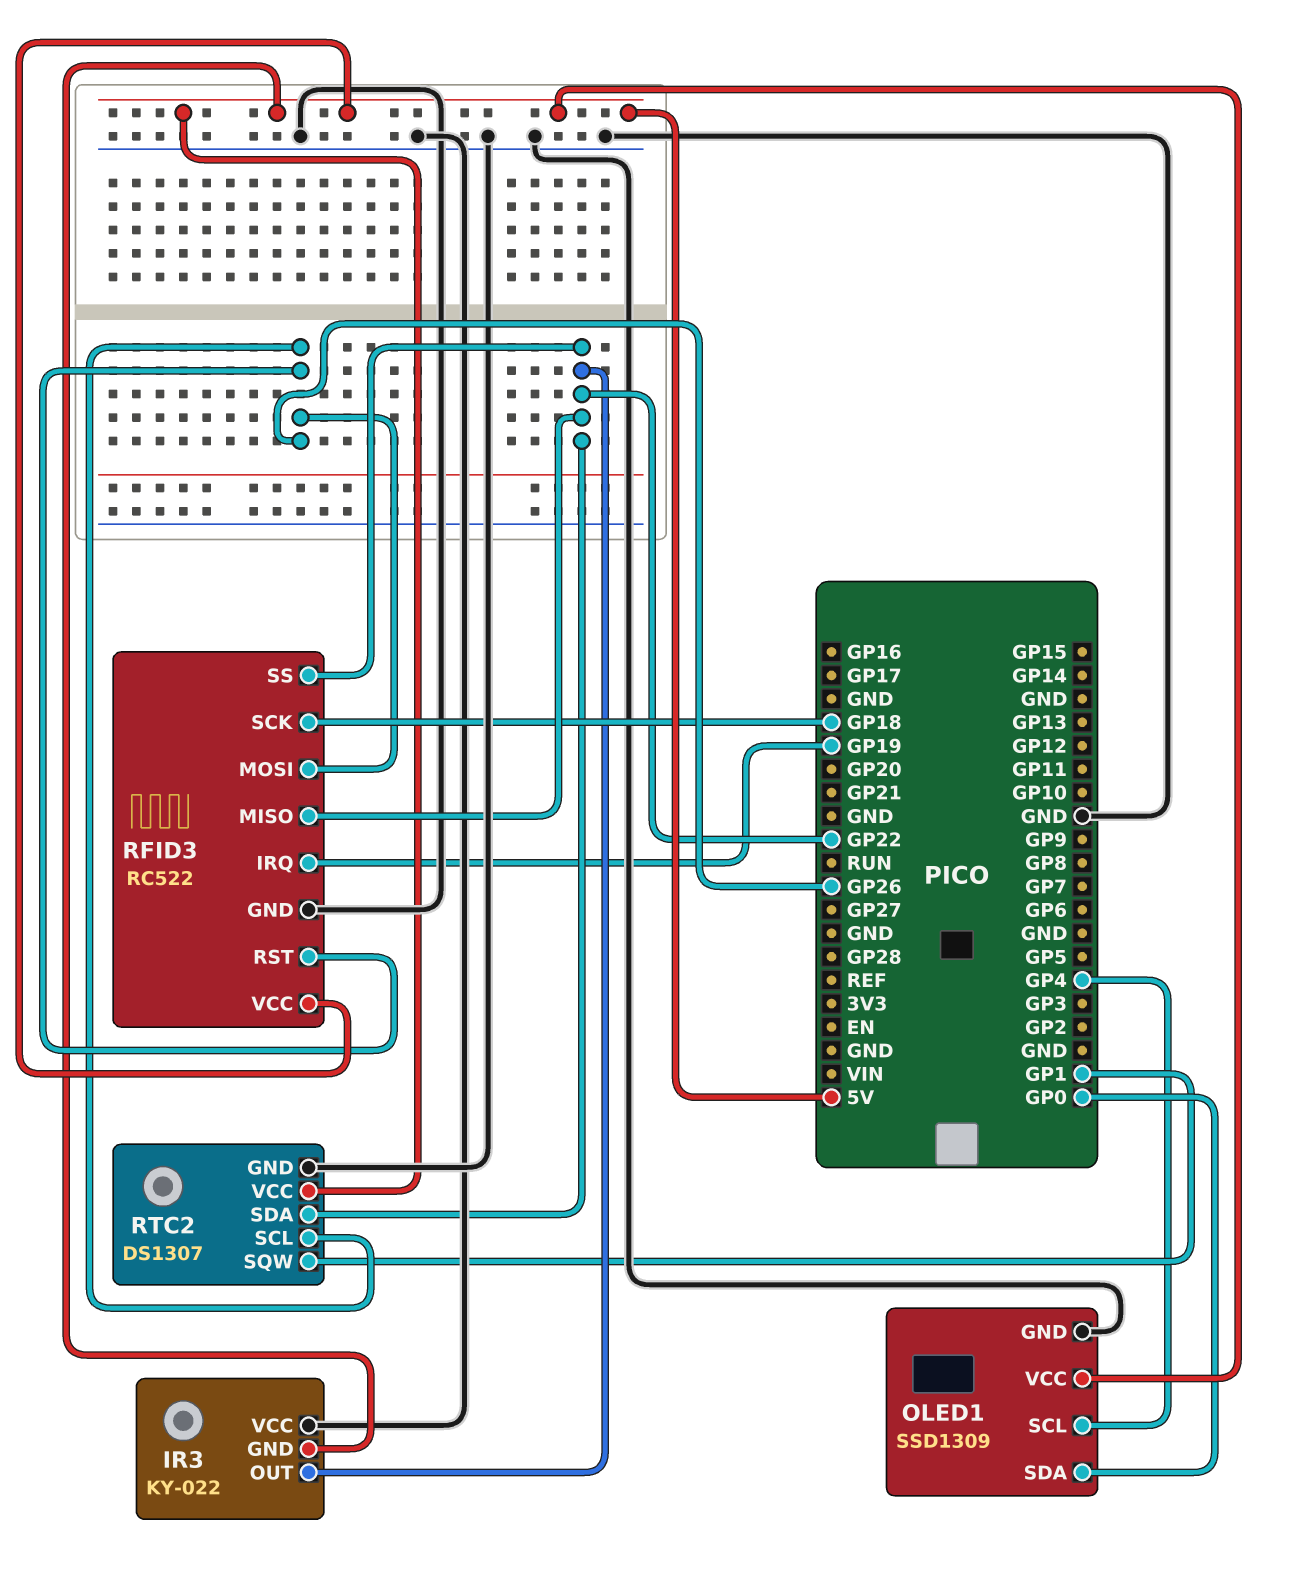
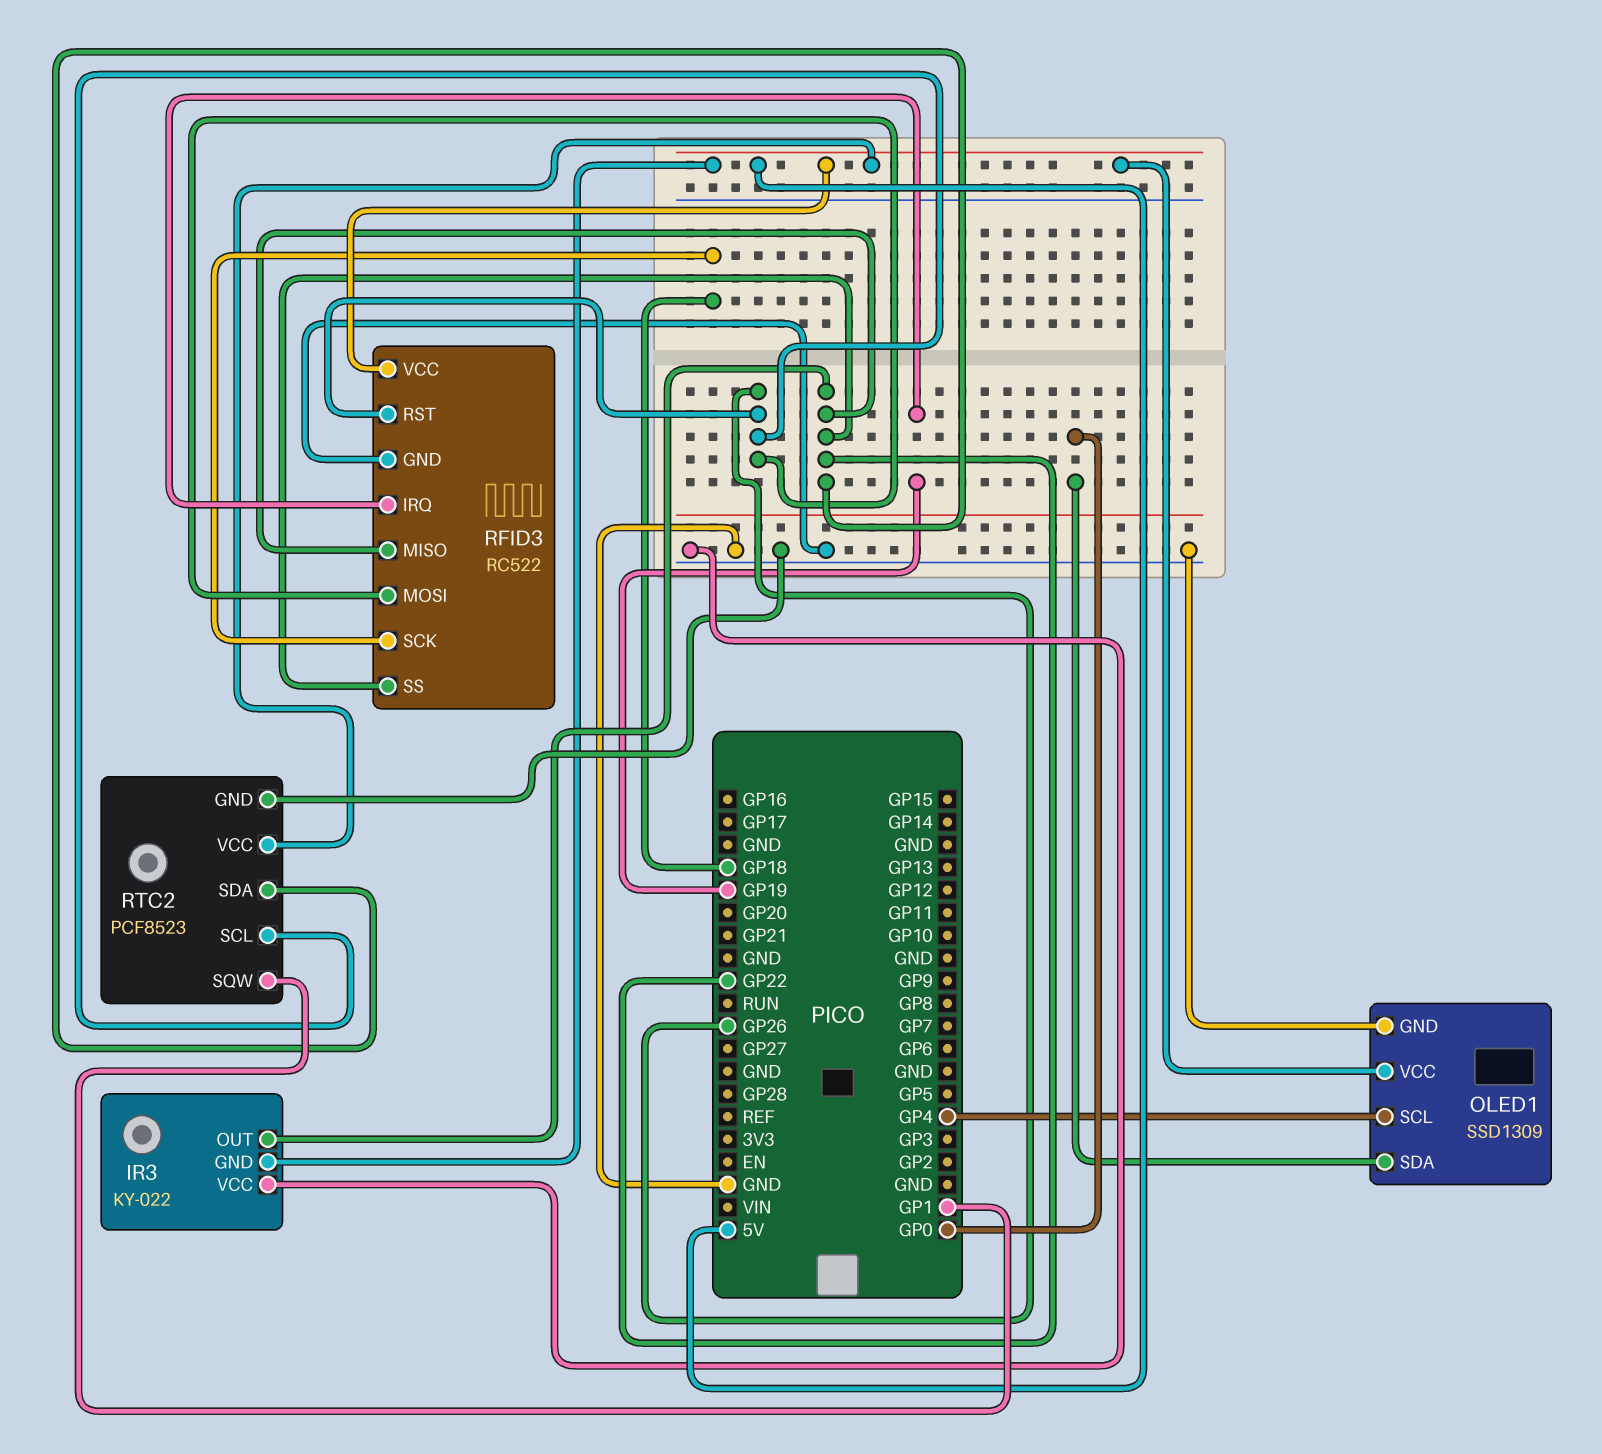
RTC2: DS1307 -> PCF8523

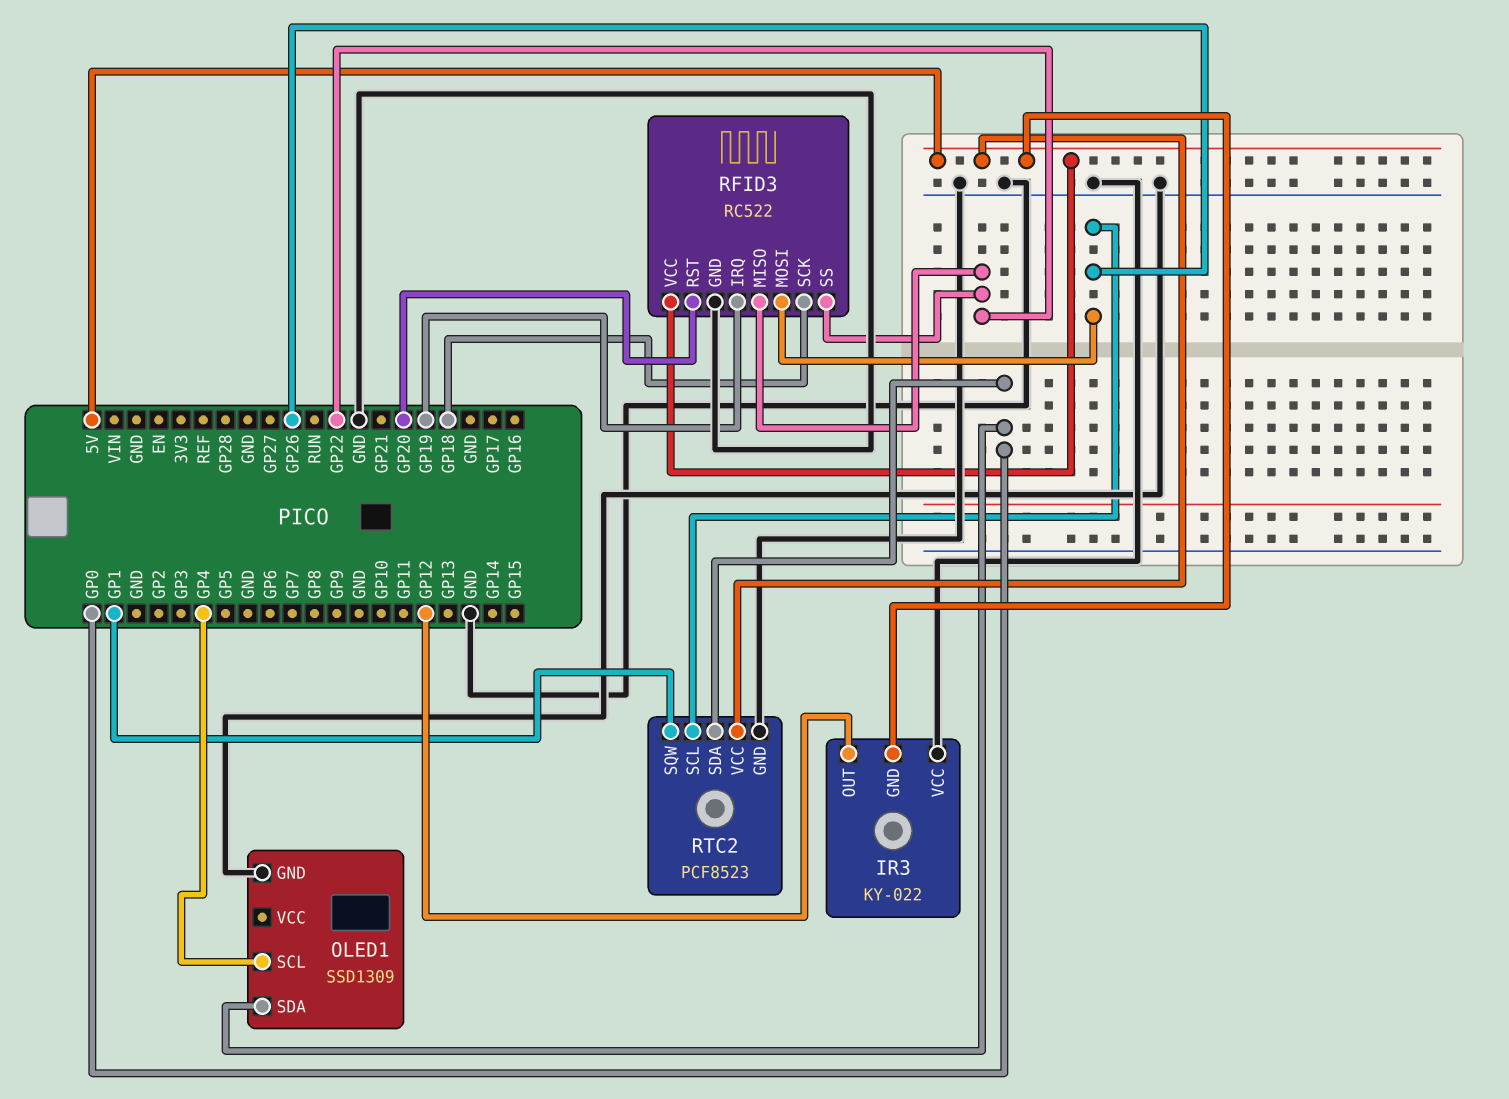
IR3 pin OUT: GP22 -> GP12
OLED1 pin VCC: 5V -> none
RFID3 pin RST: GP26 -> GP20
RTC2 pin SDA: GP22 -> GP0

